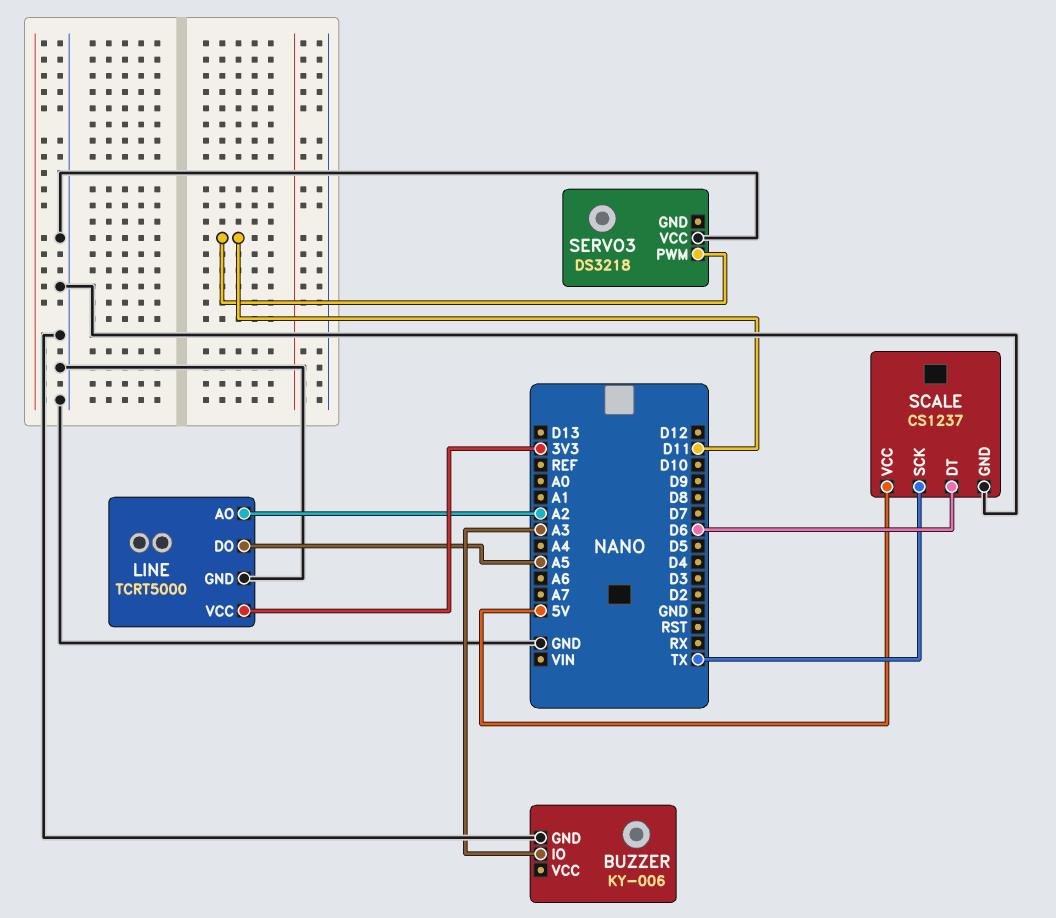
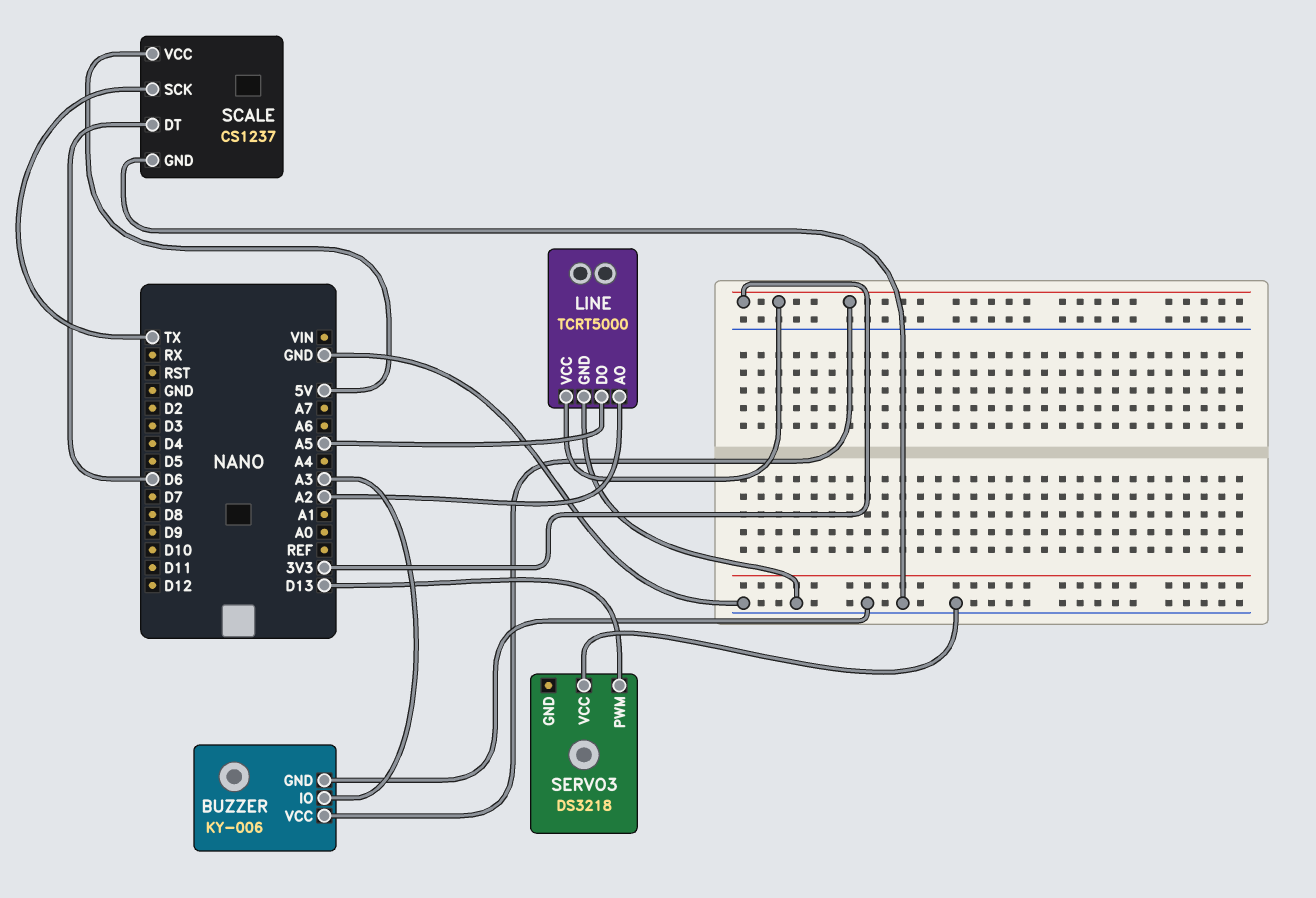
BUZZER pin VCC: none -> 3V3
SERVO3 pin PWM: D11 -> D13

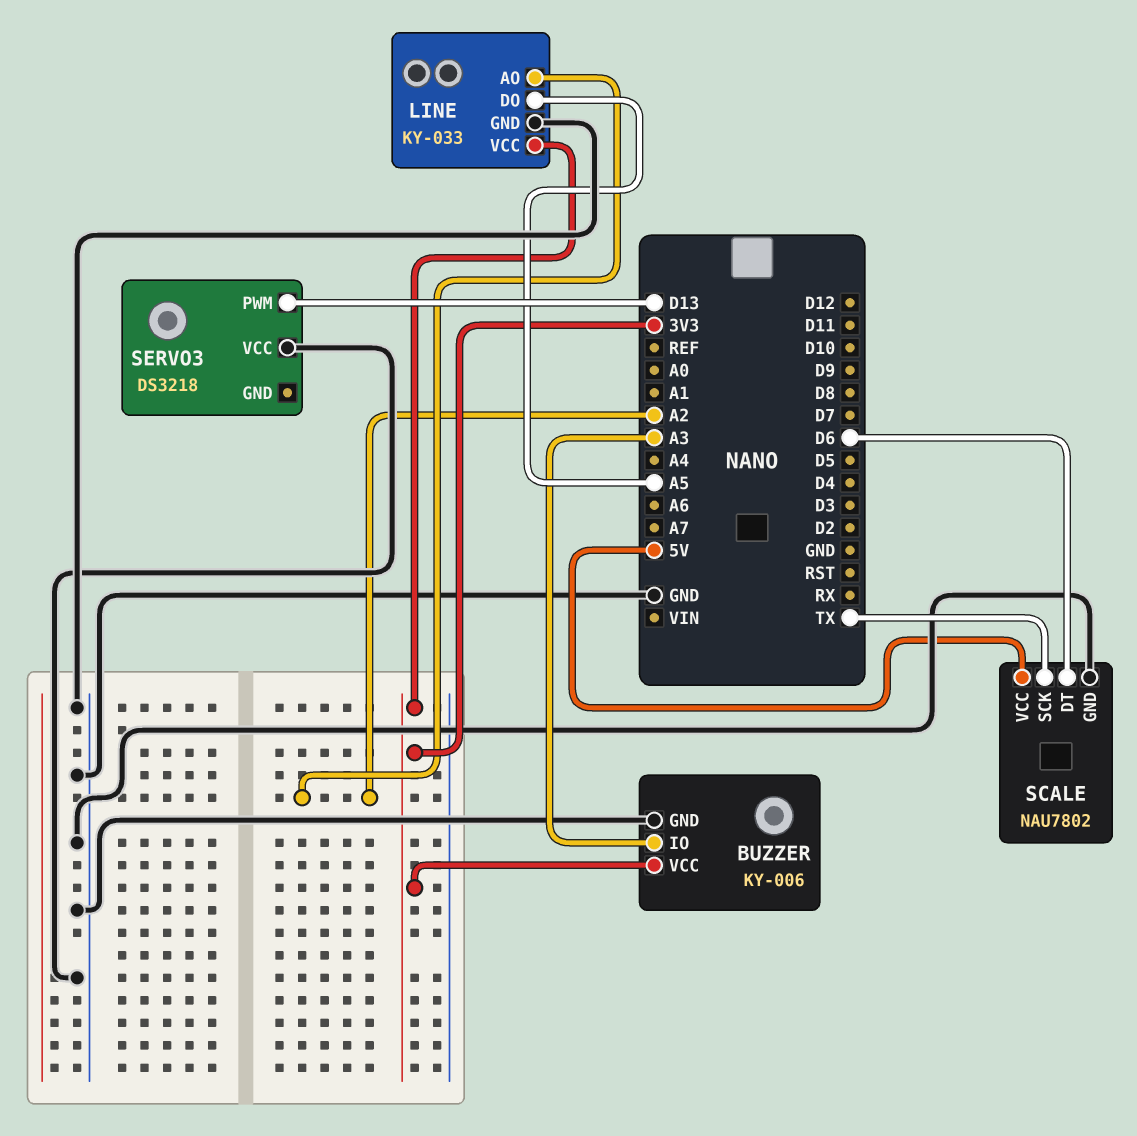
LINE: TCRT5000 -> KY-033
SCALE: CS1237 -> NAU7802

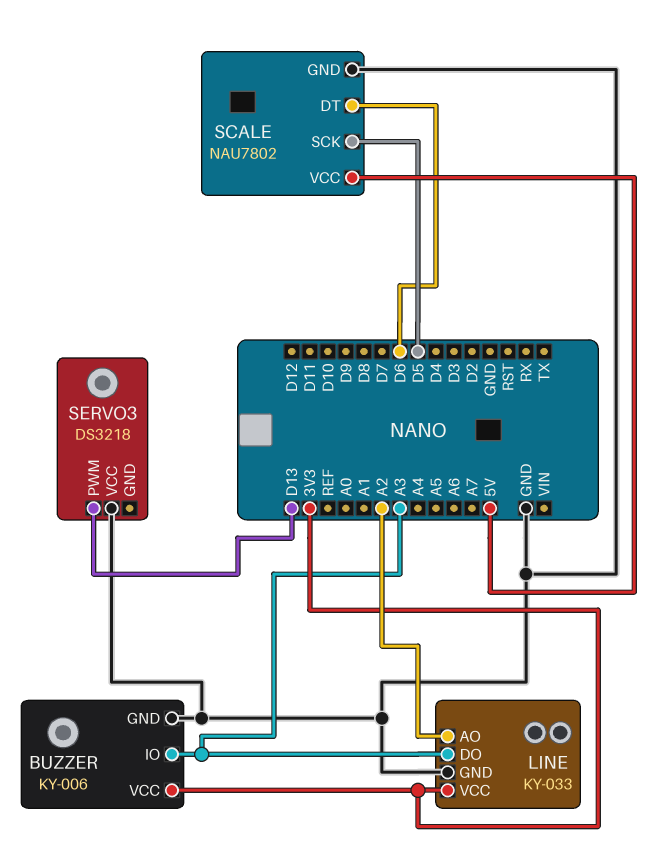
LINE pin DO: A5 -> A3
SCALE pin SCK: TX -> D5

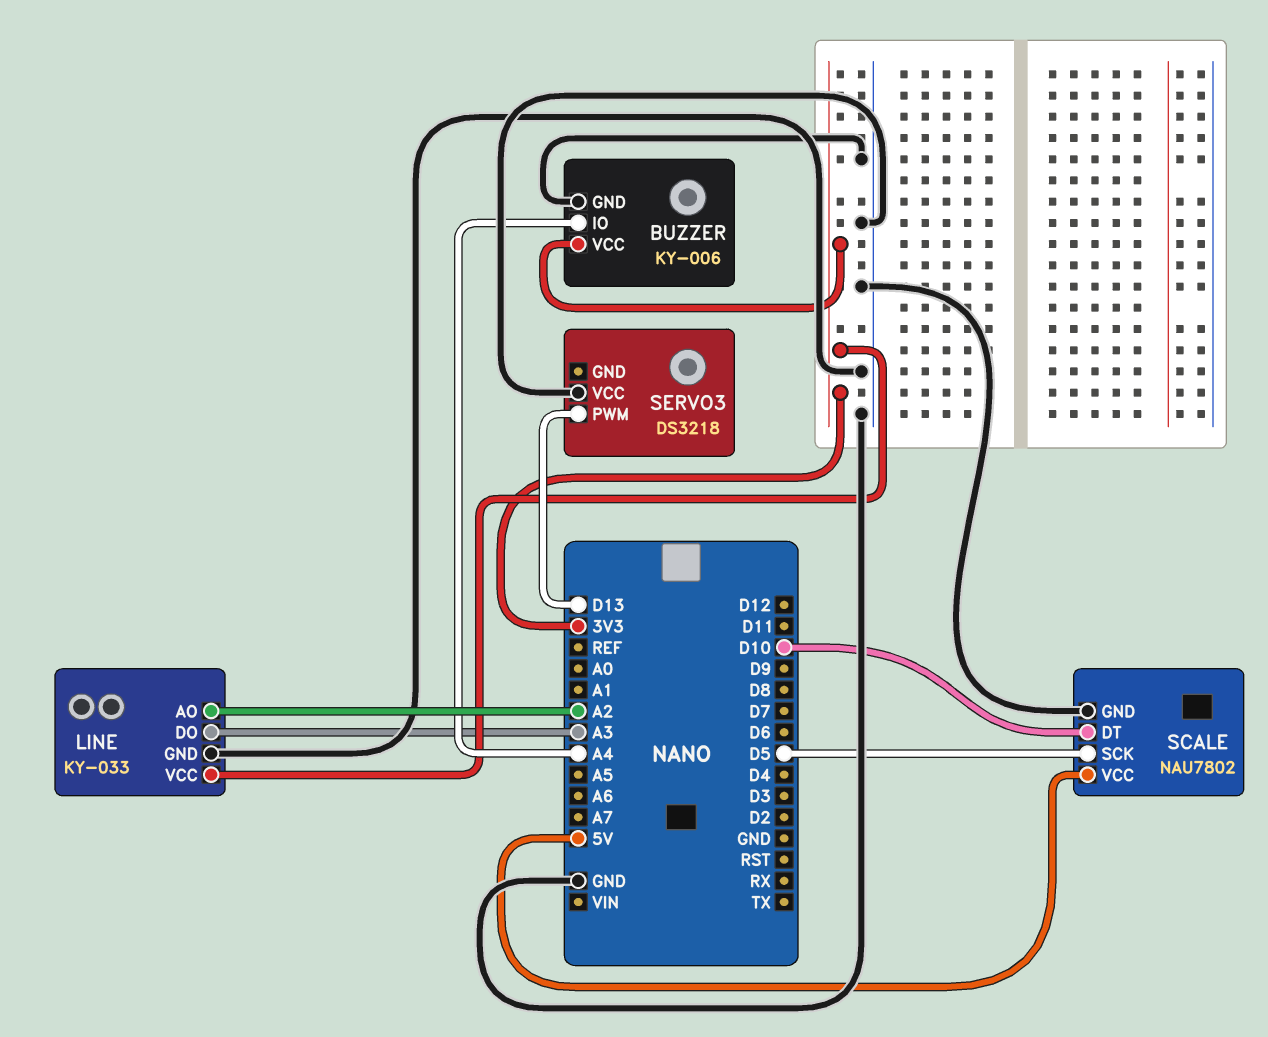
BUZZER pin IO: A3 -> A4
SCALE pin DT: D6 -> D10

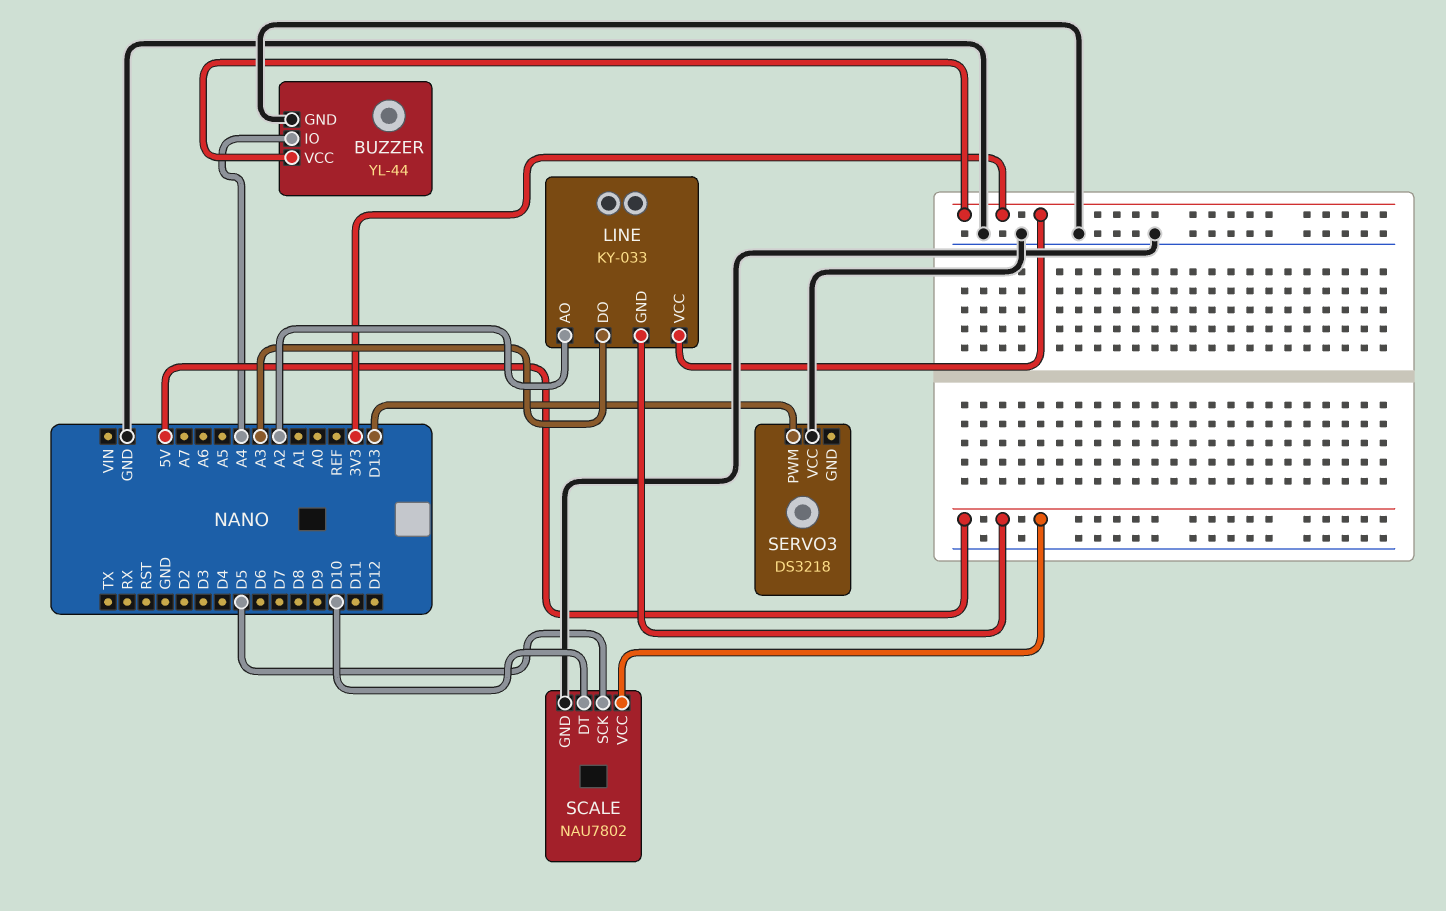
BUZZER: KY-006 -> YL-44
LINE pin GND: GND -> 5V

